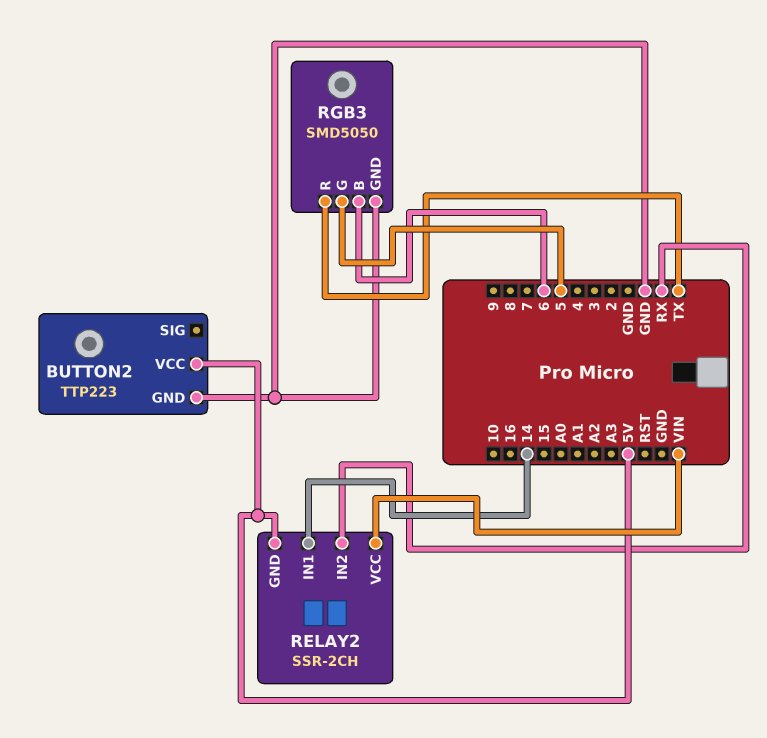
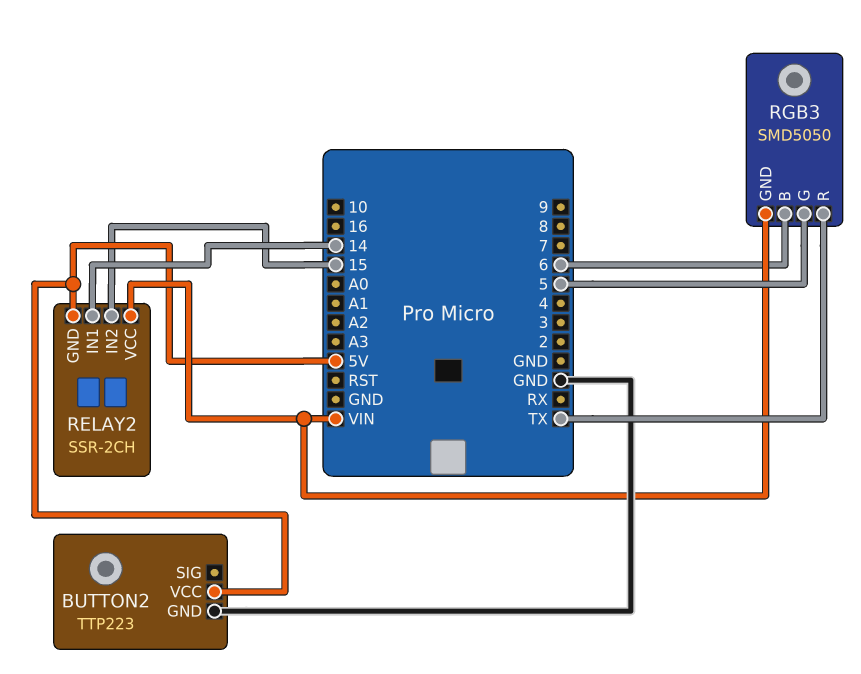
RELAY2 pin IN2: RX -> 15
RGB3 pin GND: GND -> VIN

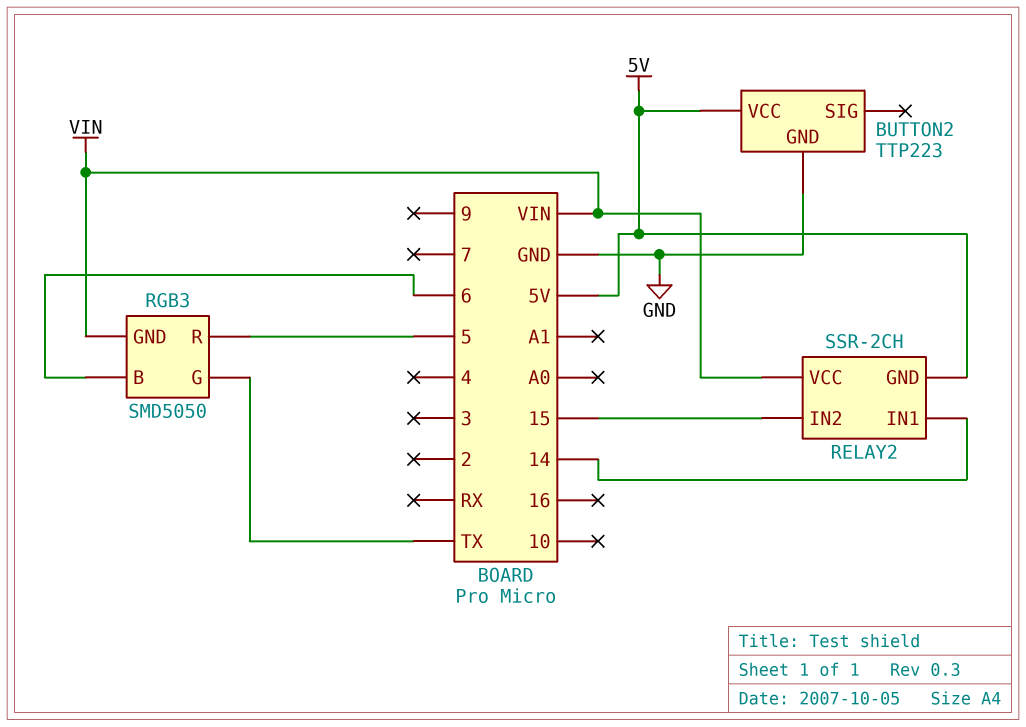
RGB3 pin G: 5 -> TX
RGB3 pin R: TX -> 5

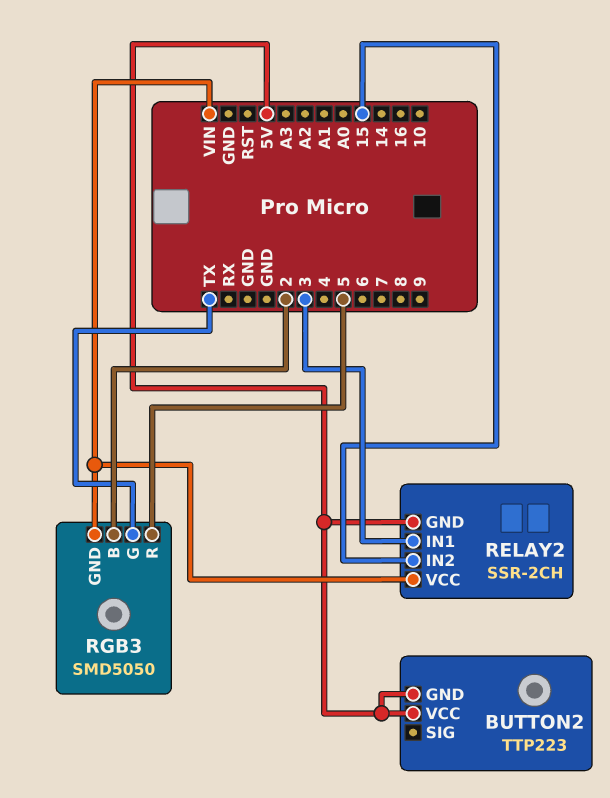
BUTTON2 pin GND: GND -> 5V
RELAY2 pin IN1: 14 -> 3
RGB3 pin B: 6 -> 2

